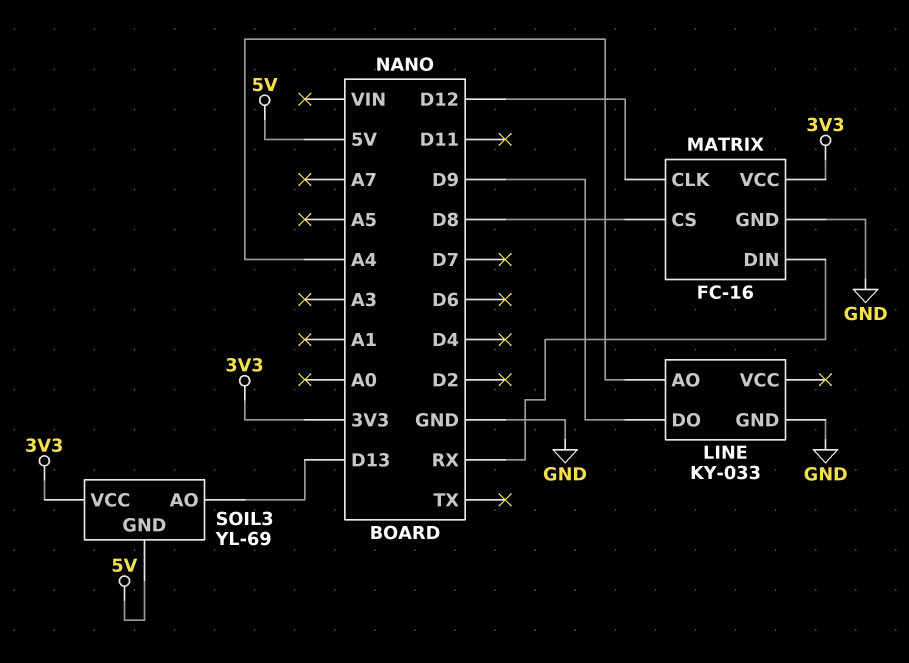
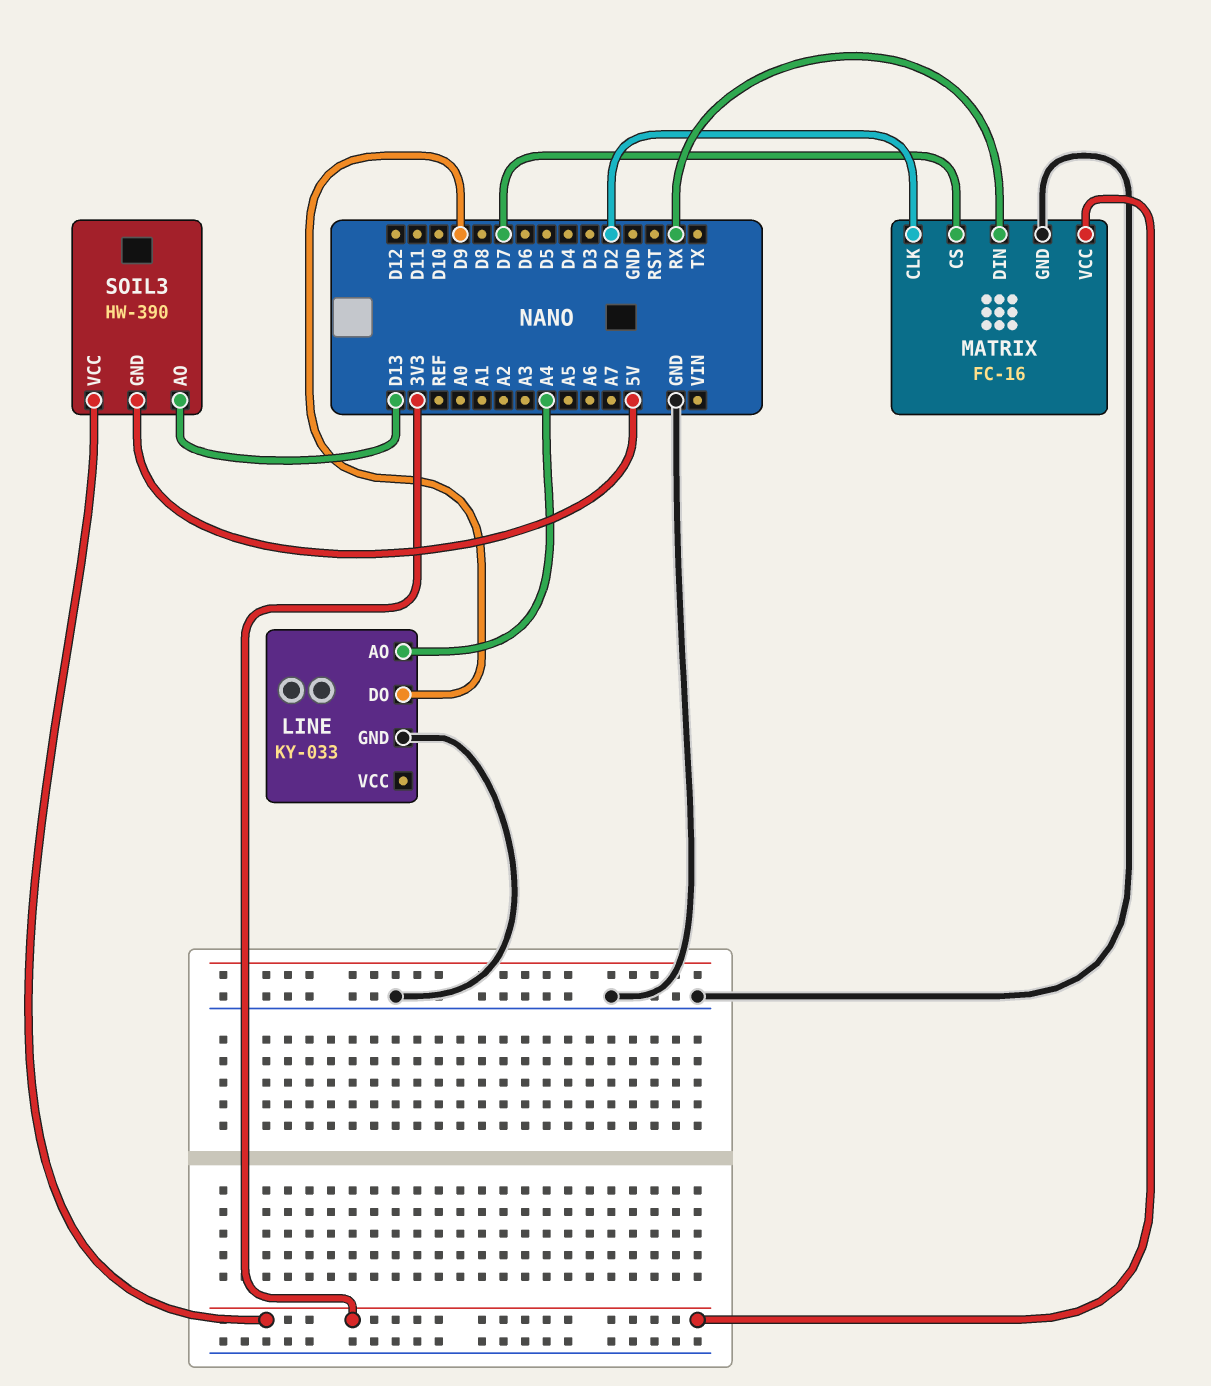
MATRIX pin CLK: D12 -> D2
MATRIX pin CS: D8 -> D7
SOIL3: YL-69 -> HW-390

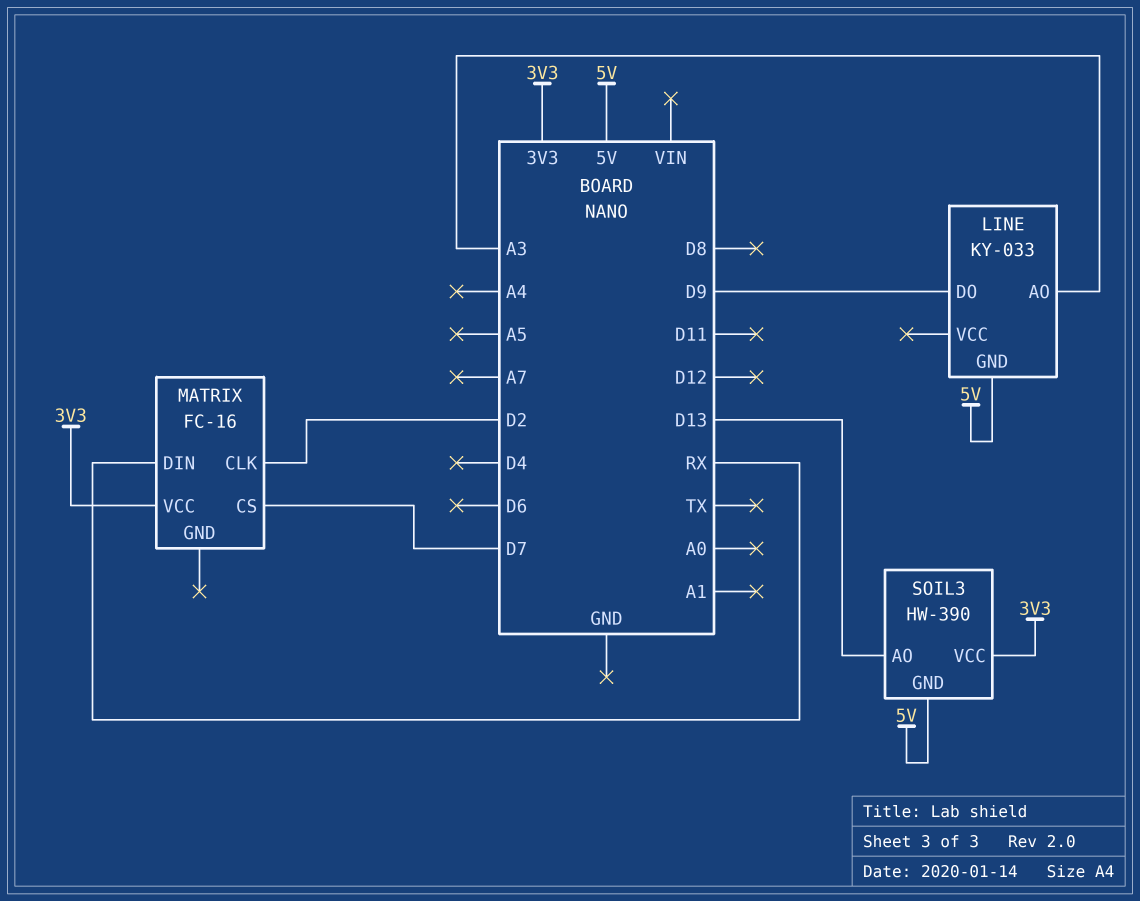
LINE pin AO: A4 -> A3
LINE pin GND: GND -> 5V
MATRIX pin GND: GND -> none

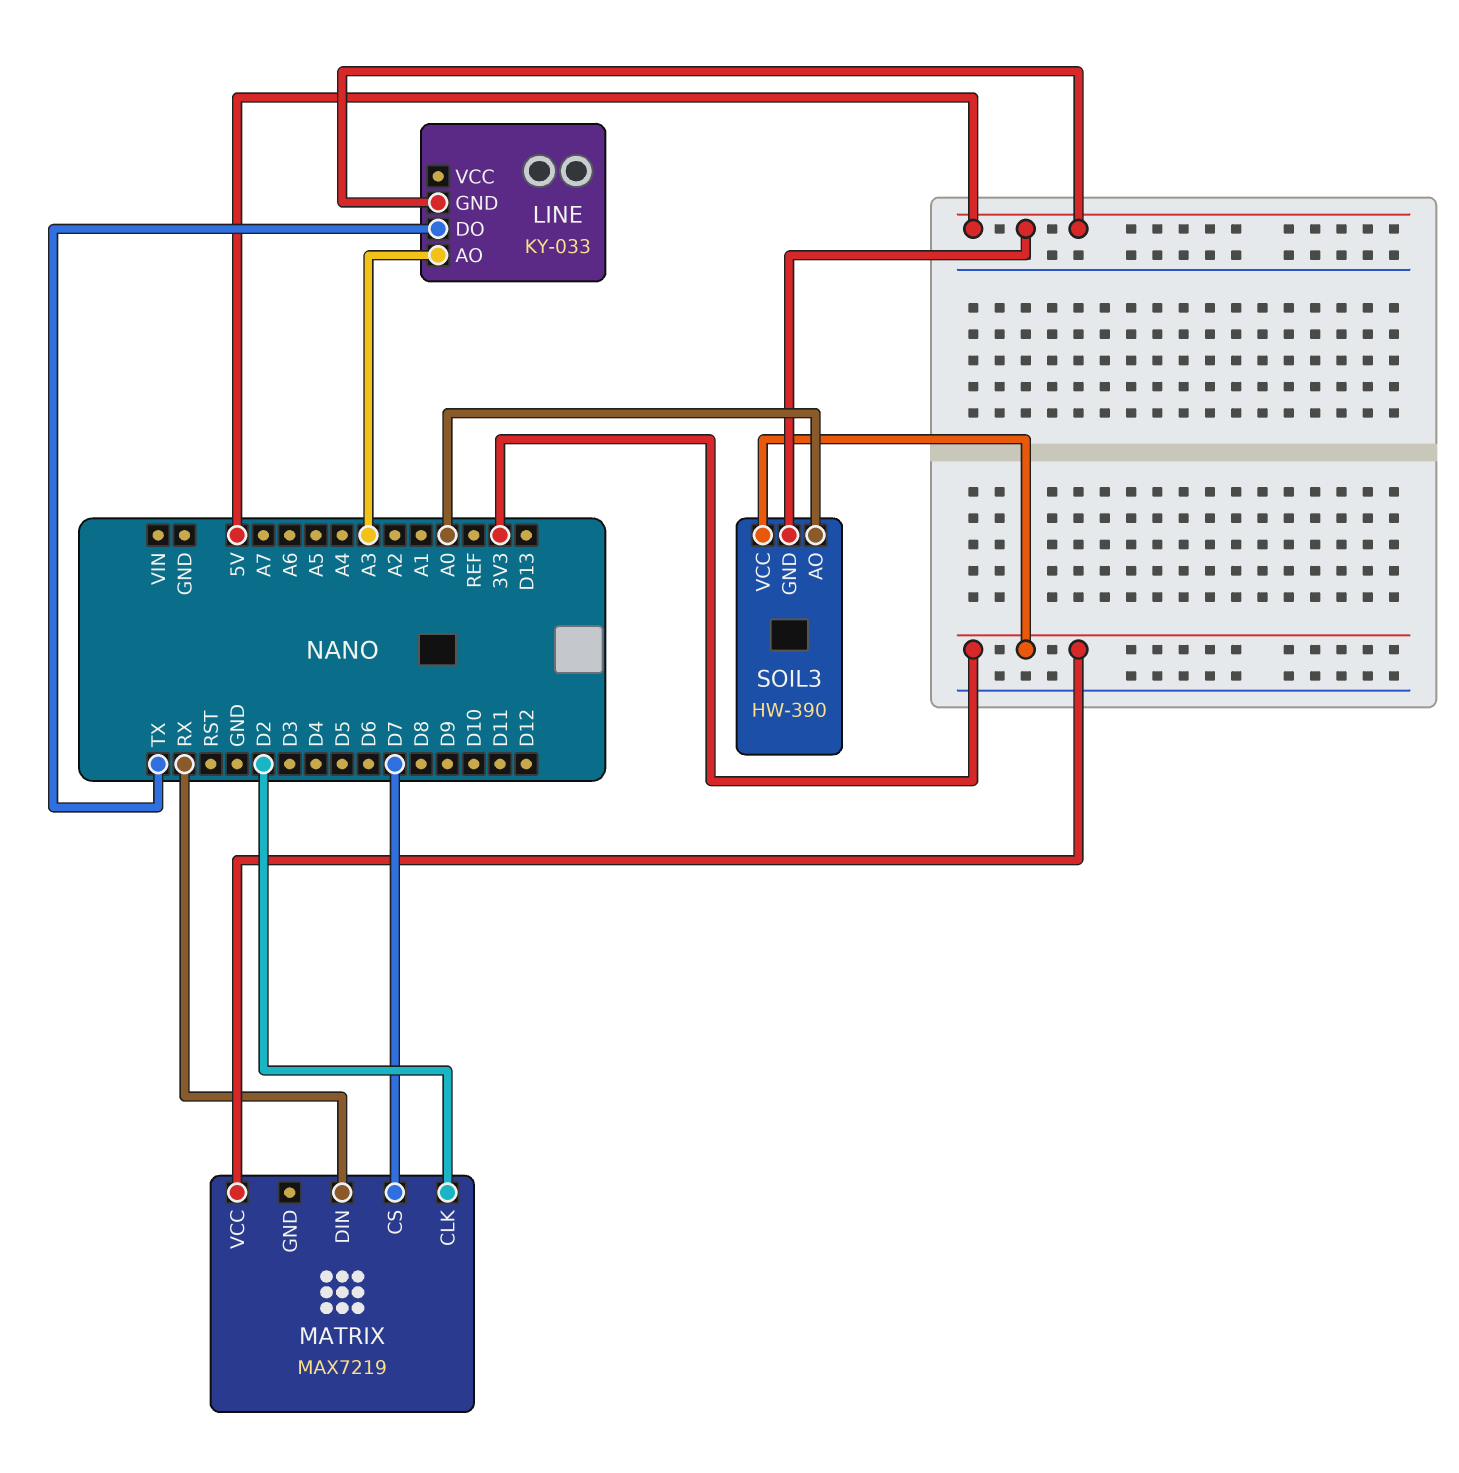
LINE pin DO: D9 -> TX
MATRIX: FC-16 -> MAX7219
SOIL3 pin AO: D13 -> A0

